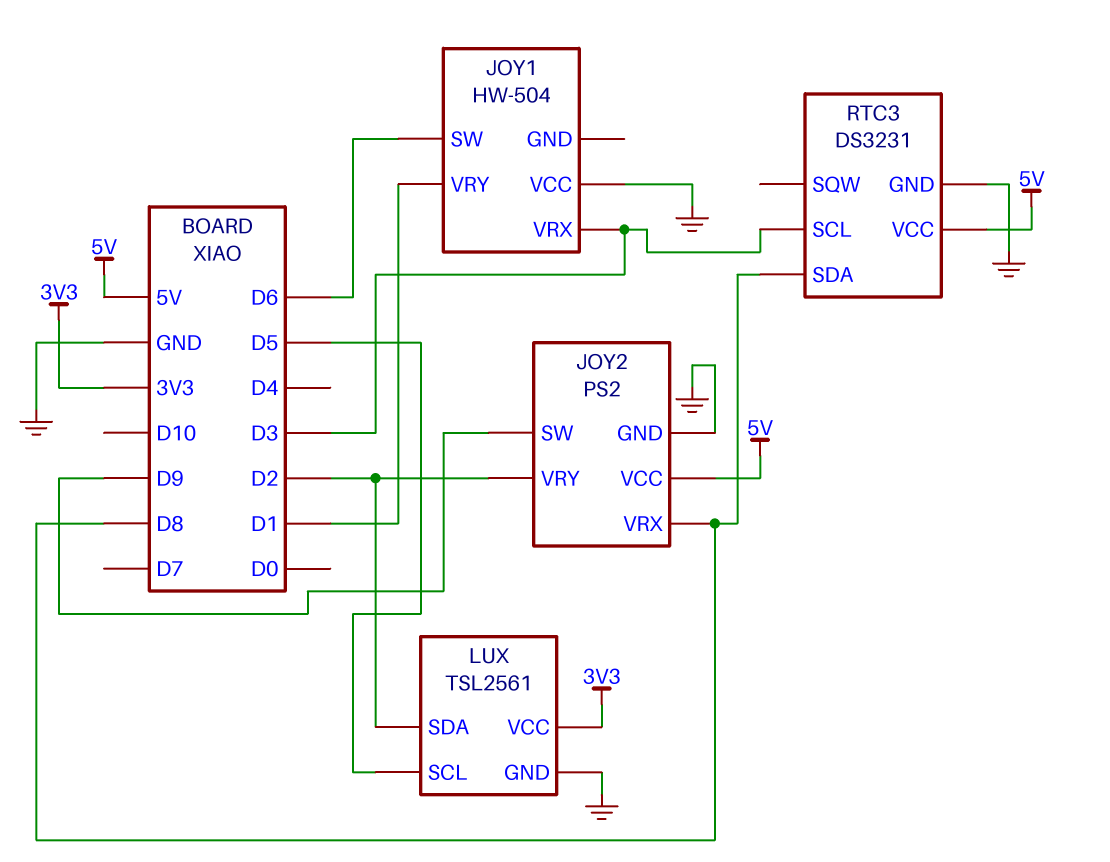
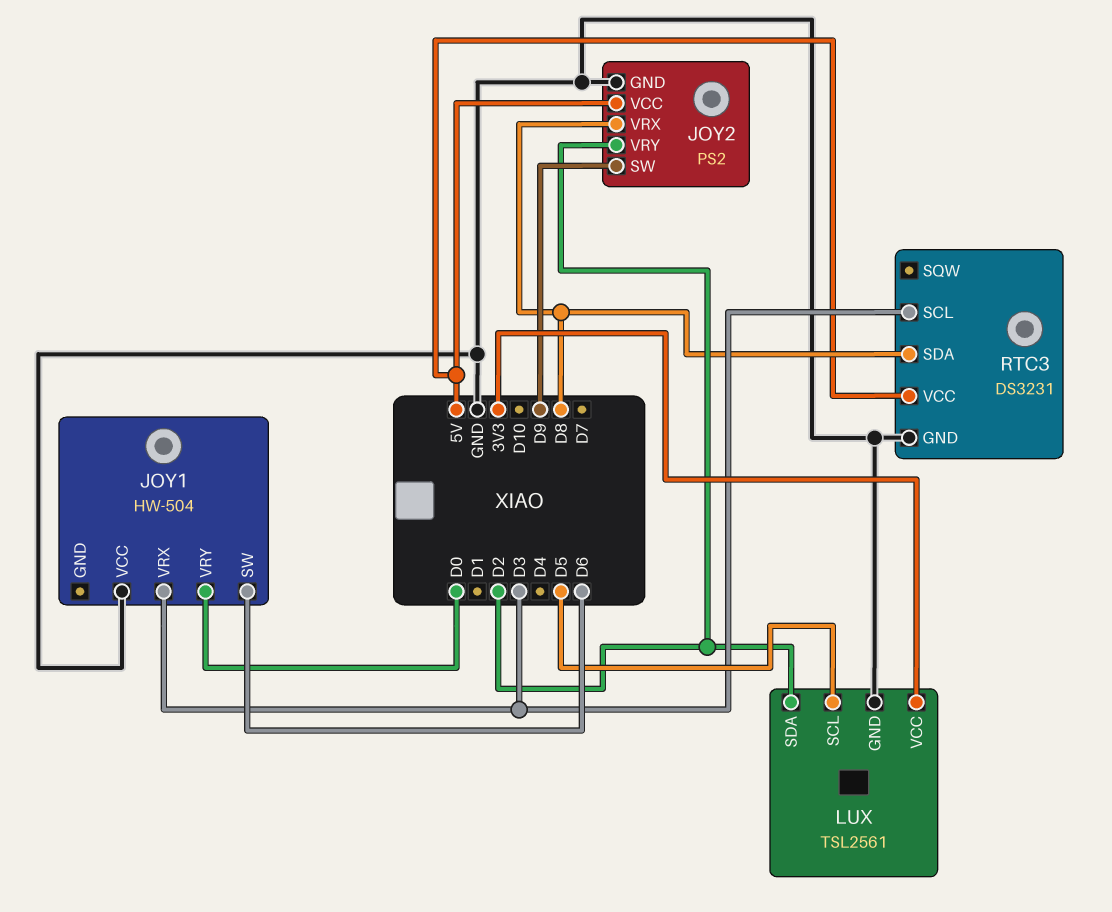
JOY1 pin VRY: D1 -> D0

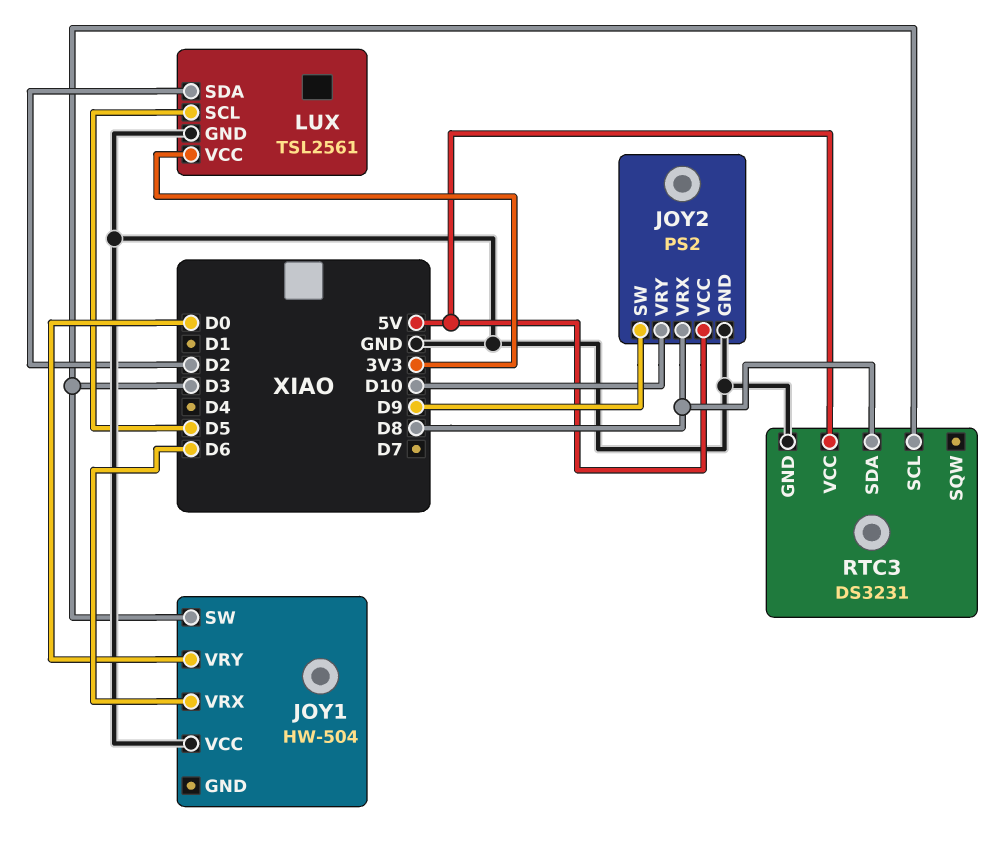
JOY1 pin SW: D6 -> D3
JOY1 pin VRX: D3 -> D6
JOY2 pin VRY: D2 -> D10

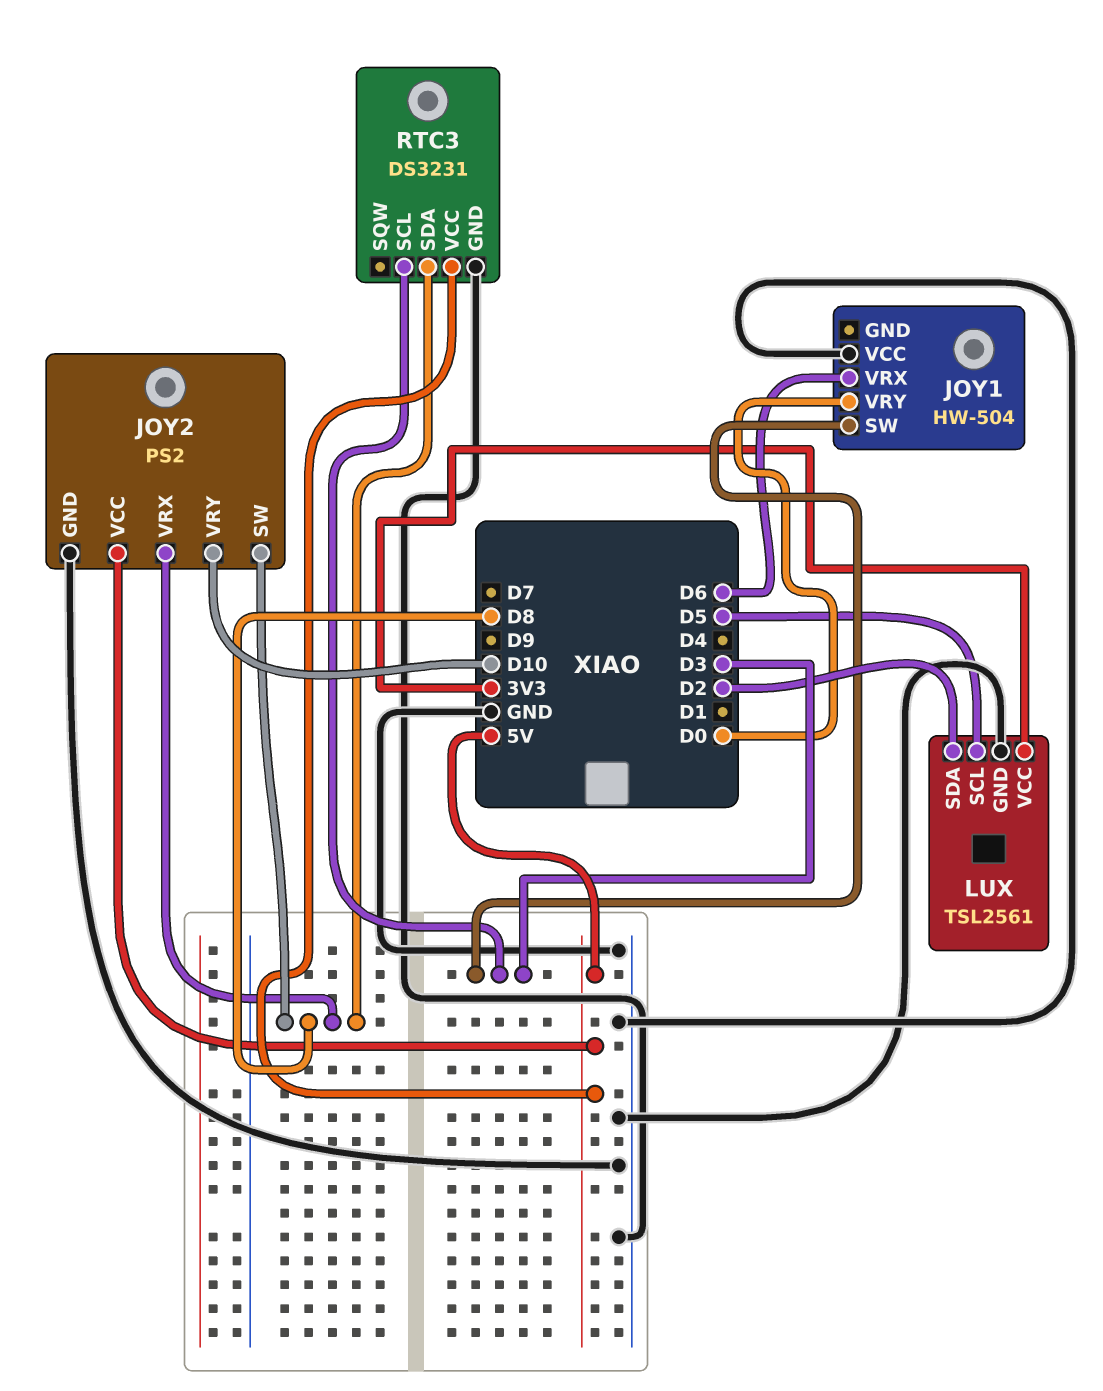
JOY2 pin SW: D9 -> D8

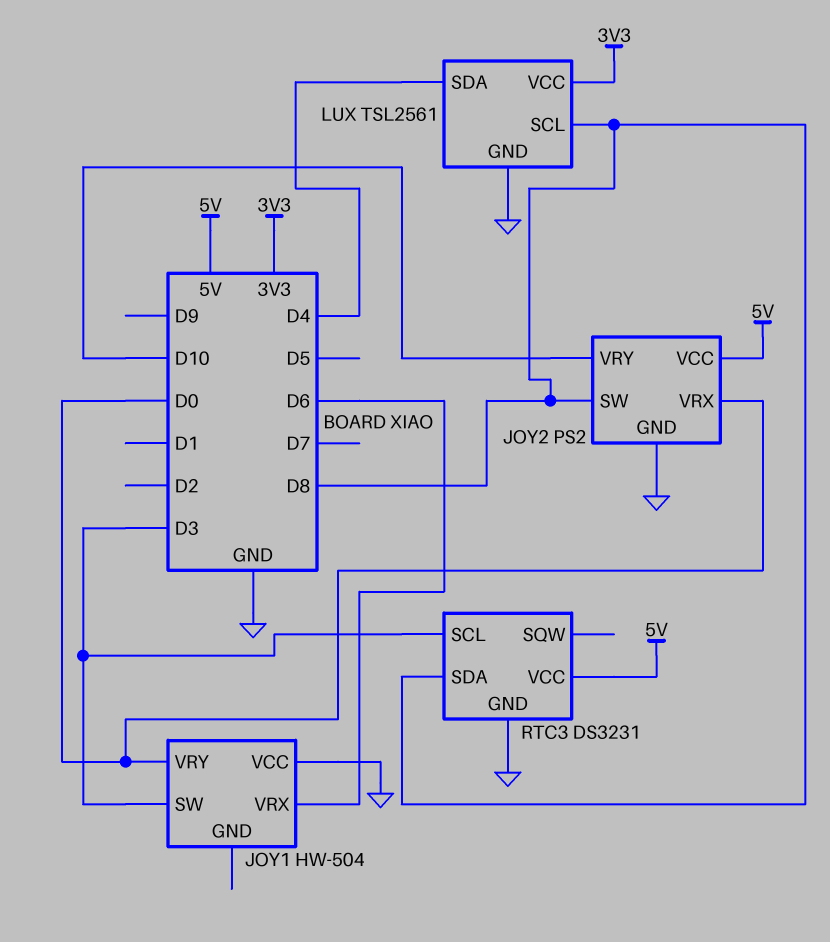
JOY2 pin VRX: D8 -> D0
LUX pin SCL: D5 -> D8
LUX pin SDA: D2 -> D4

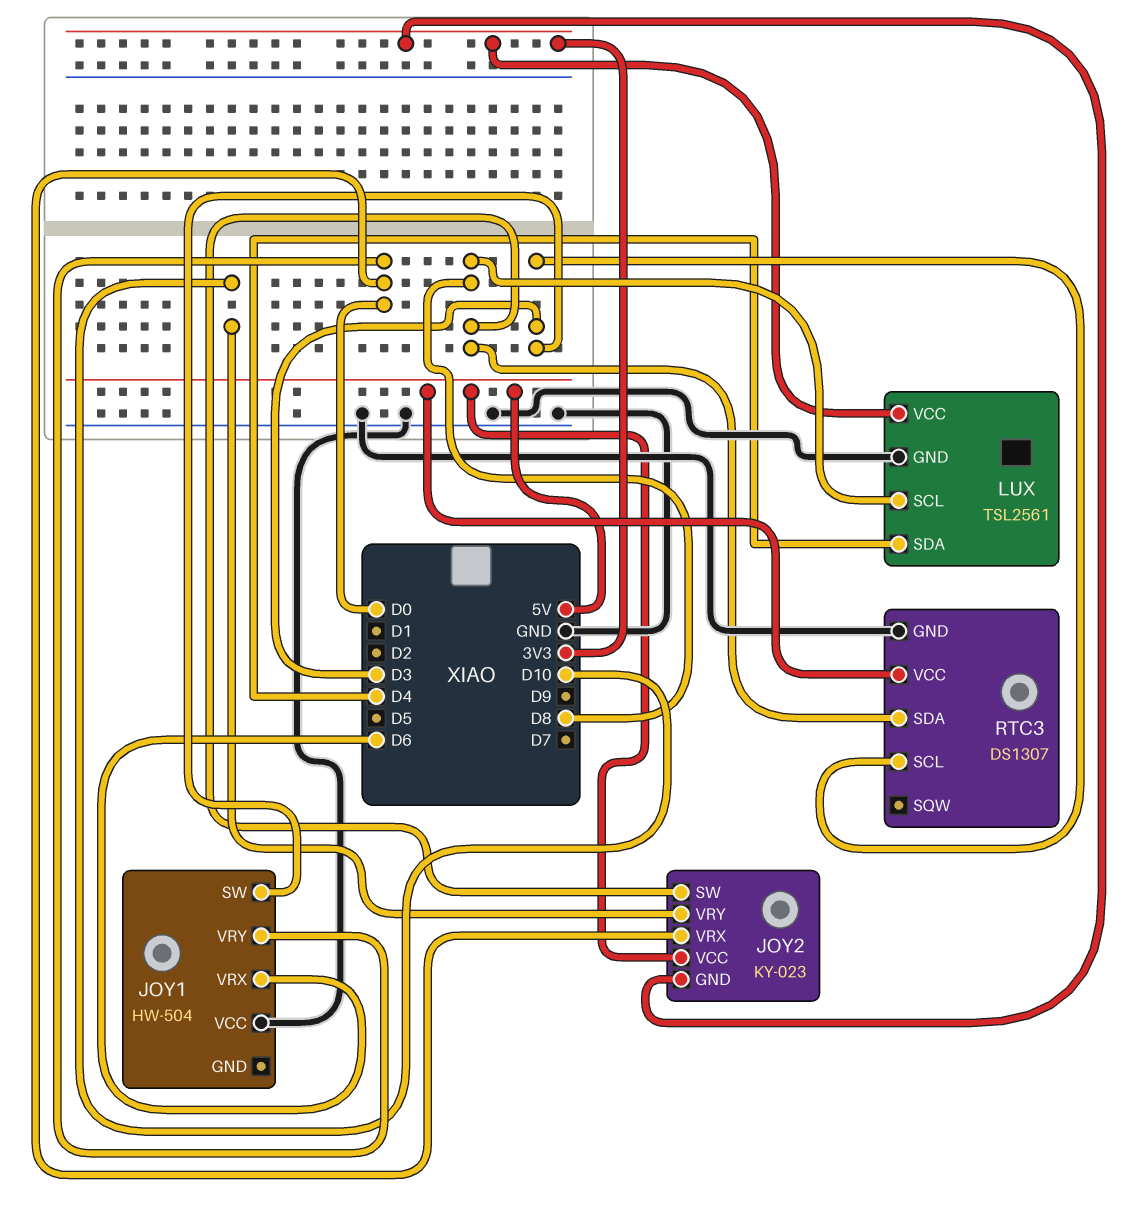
JOY2: PS2 -> KY-023
JOY2 pin GND: GND -> 3V3
RTC3: DS3231 -> DS1307

